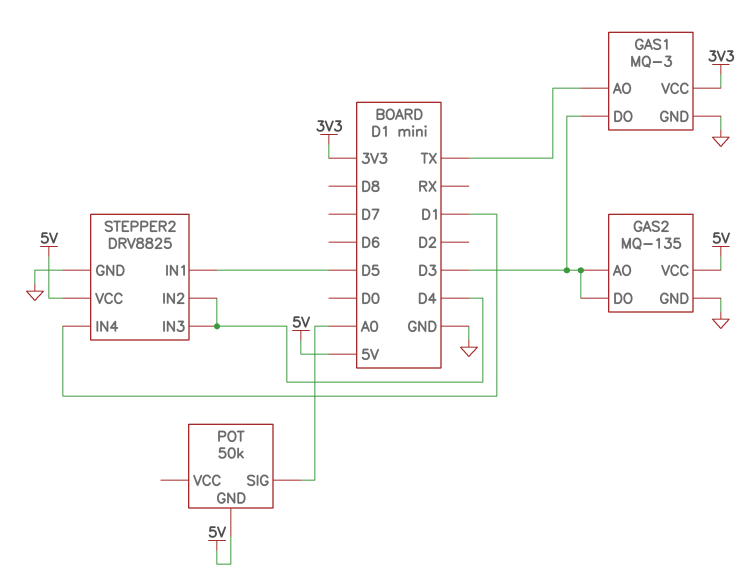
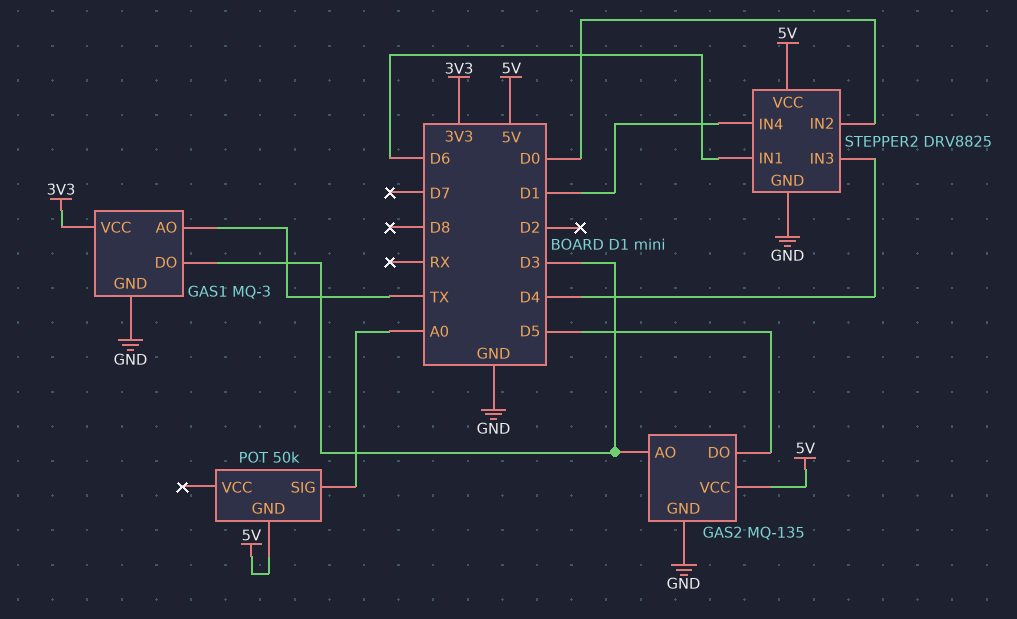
GAS2 pin DO: D3 -> D5
STEPPER2 pin IN1: D5 -> D6
STEPPER2 pin IN2: D4 -> D0

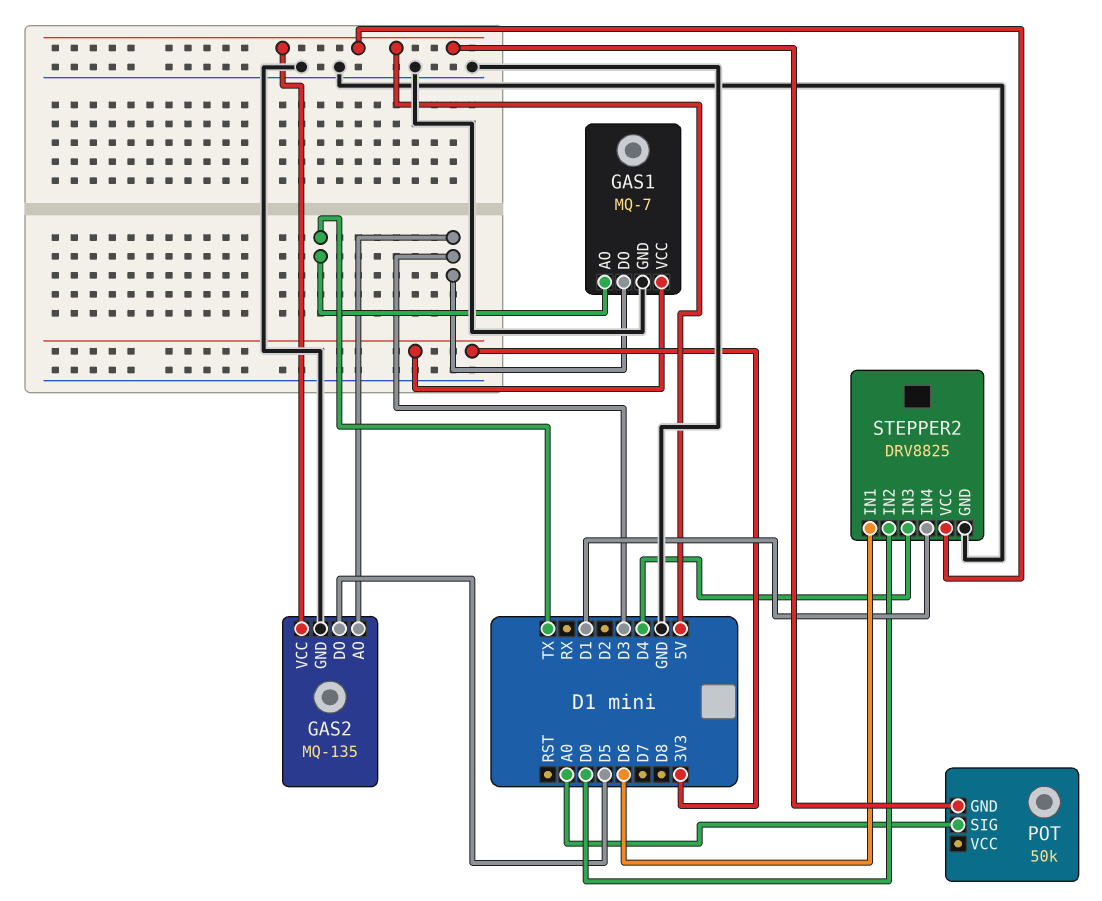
GAS1: MQ-3 -> MQ-7

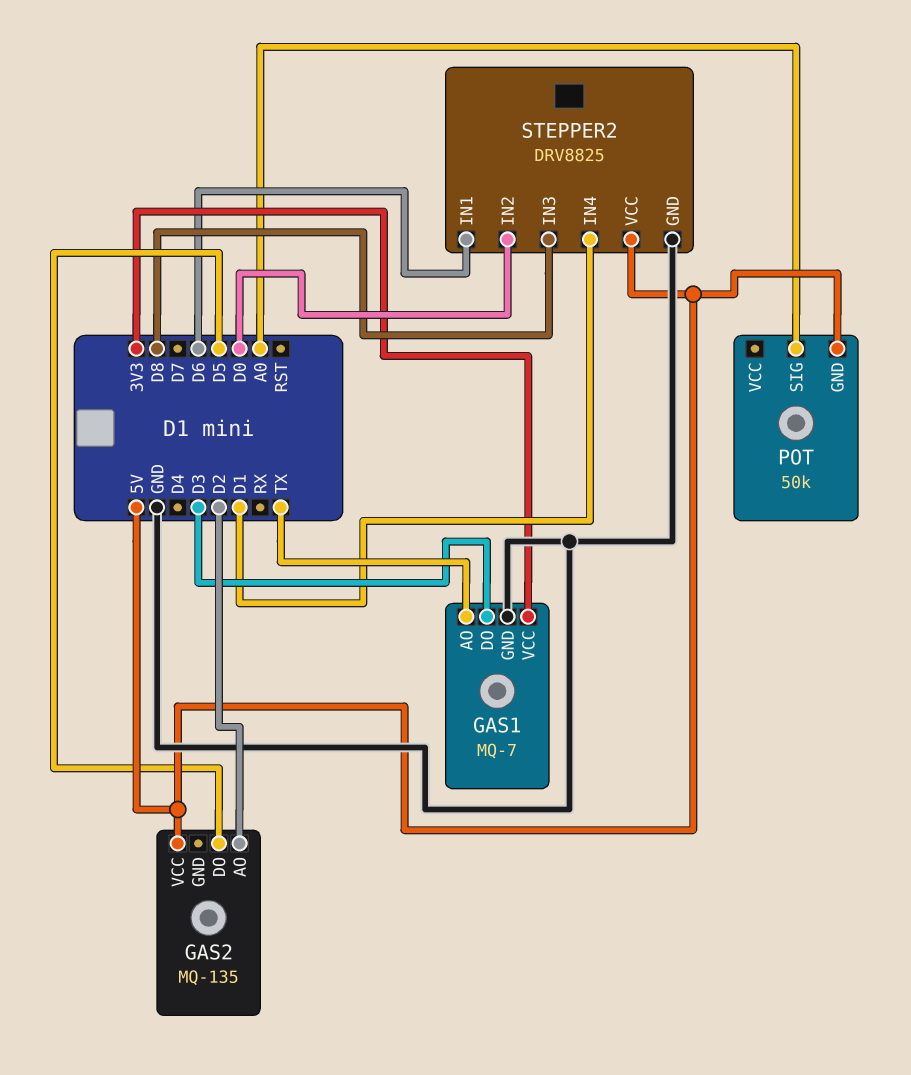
GAS2 pin AO: D3 -> D2
GAS2 pin GND: GND -> none
STEPPER2 pin IN3: D4 -> D8

